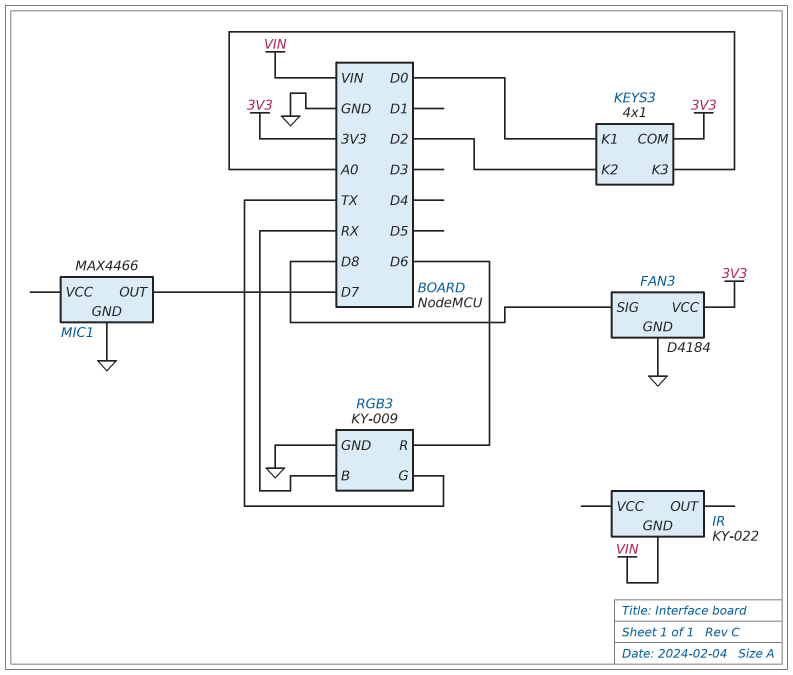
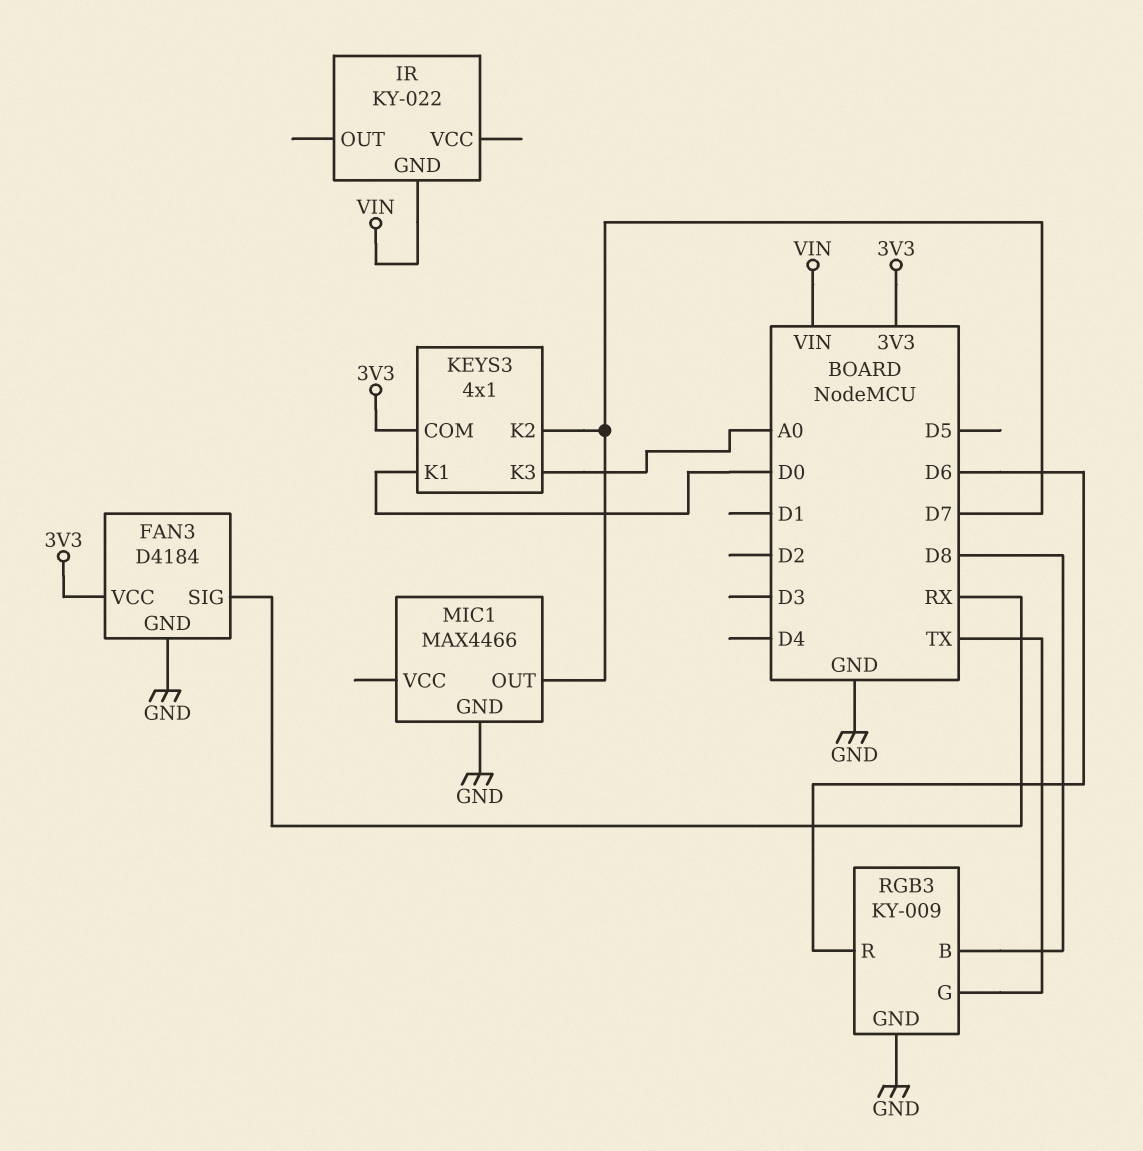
FAN3 pin SIG: D8 -> RX
KEYS3 pin K2: D2 -> D7
RGB3 pin B: RX -> D8

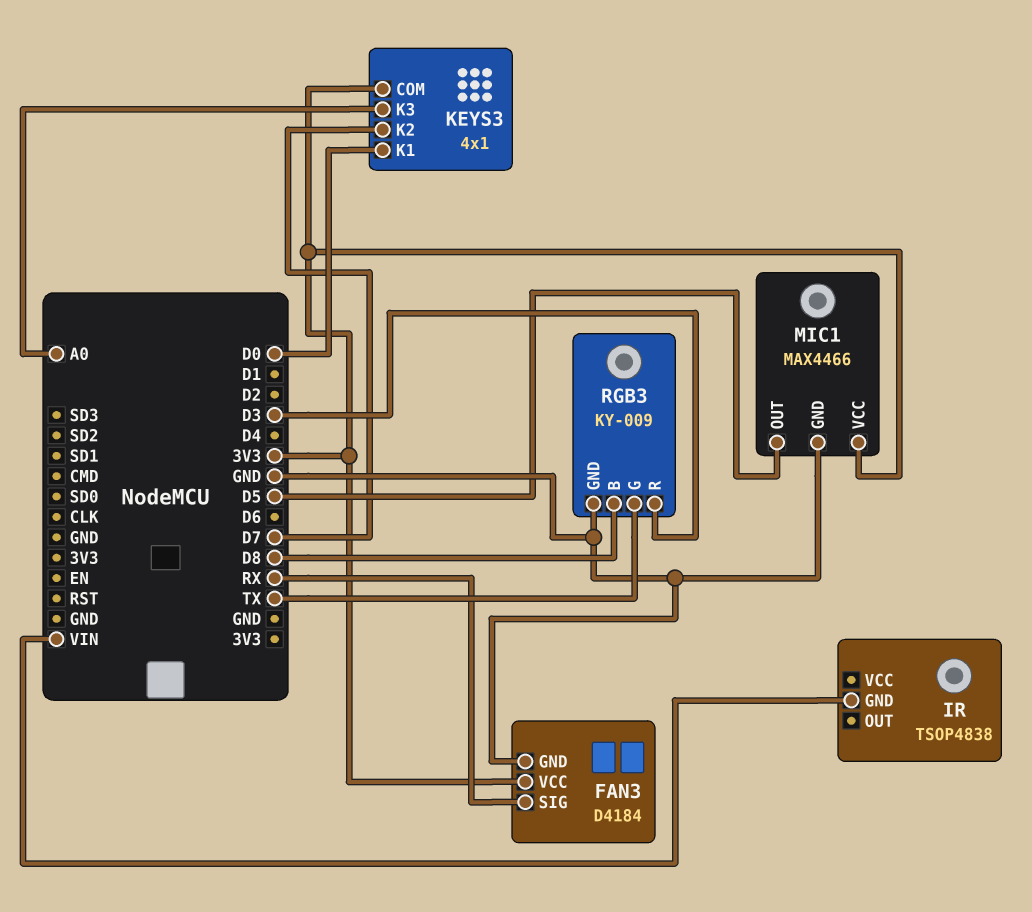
IR: KY-022 -> TSOP4838
MIC1 pin OUT: D7 -> D5
MIC1 pin VCC: none -> 3V3
RGB3 pin R: D6 -> D3

